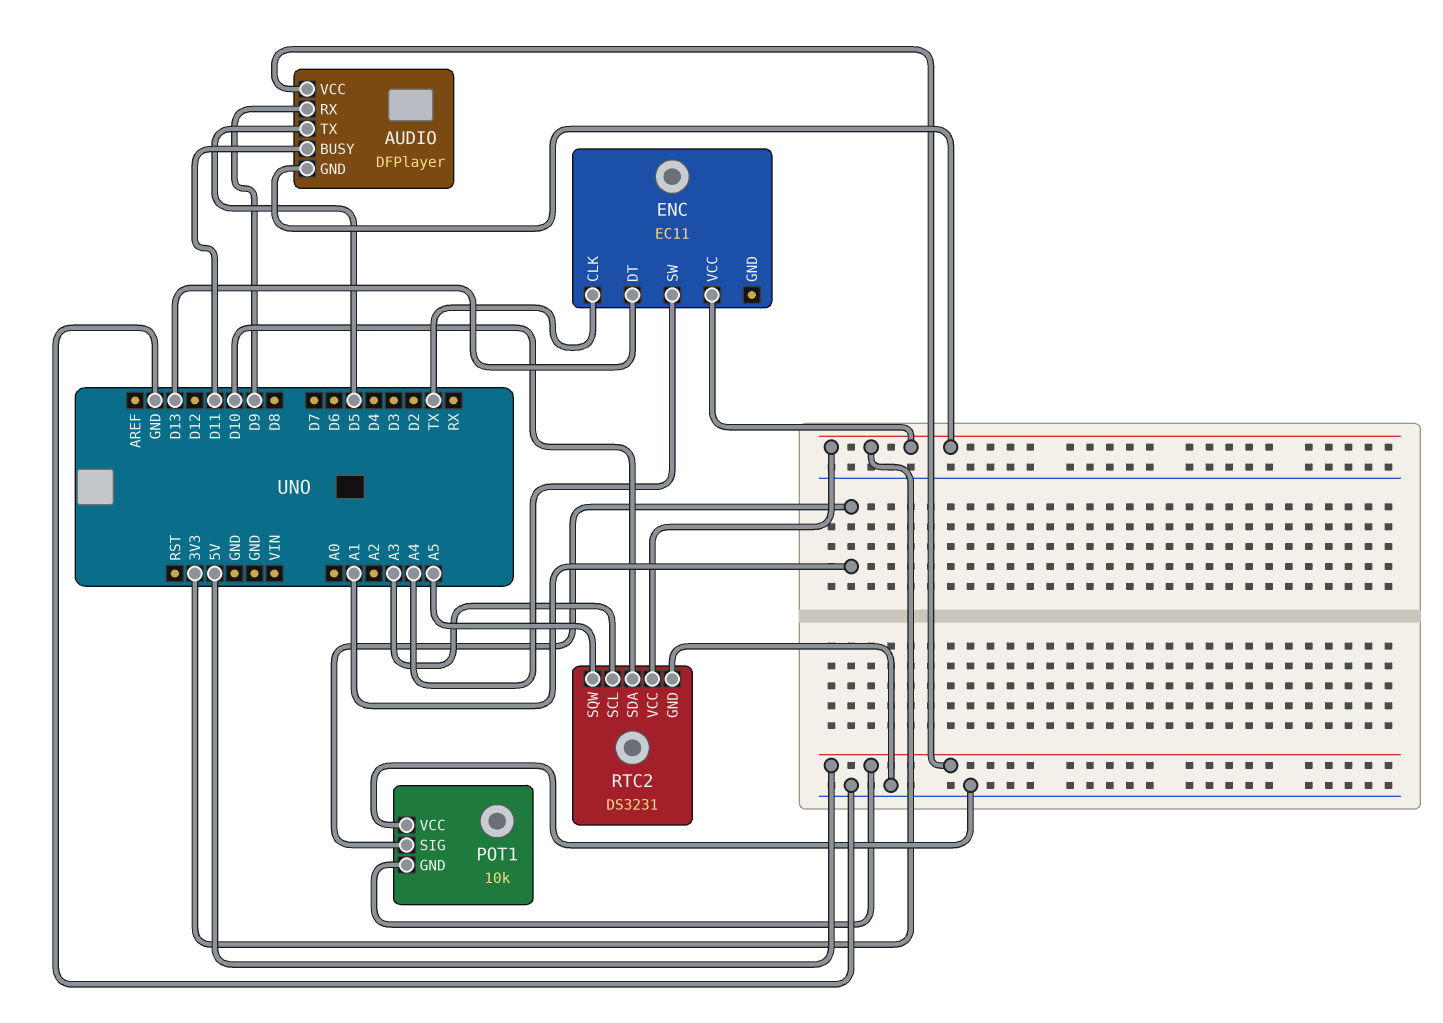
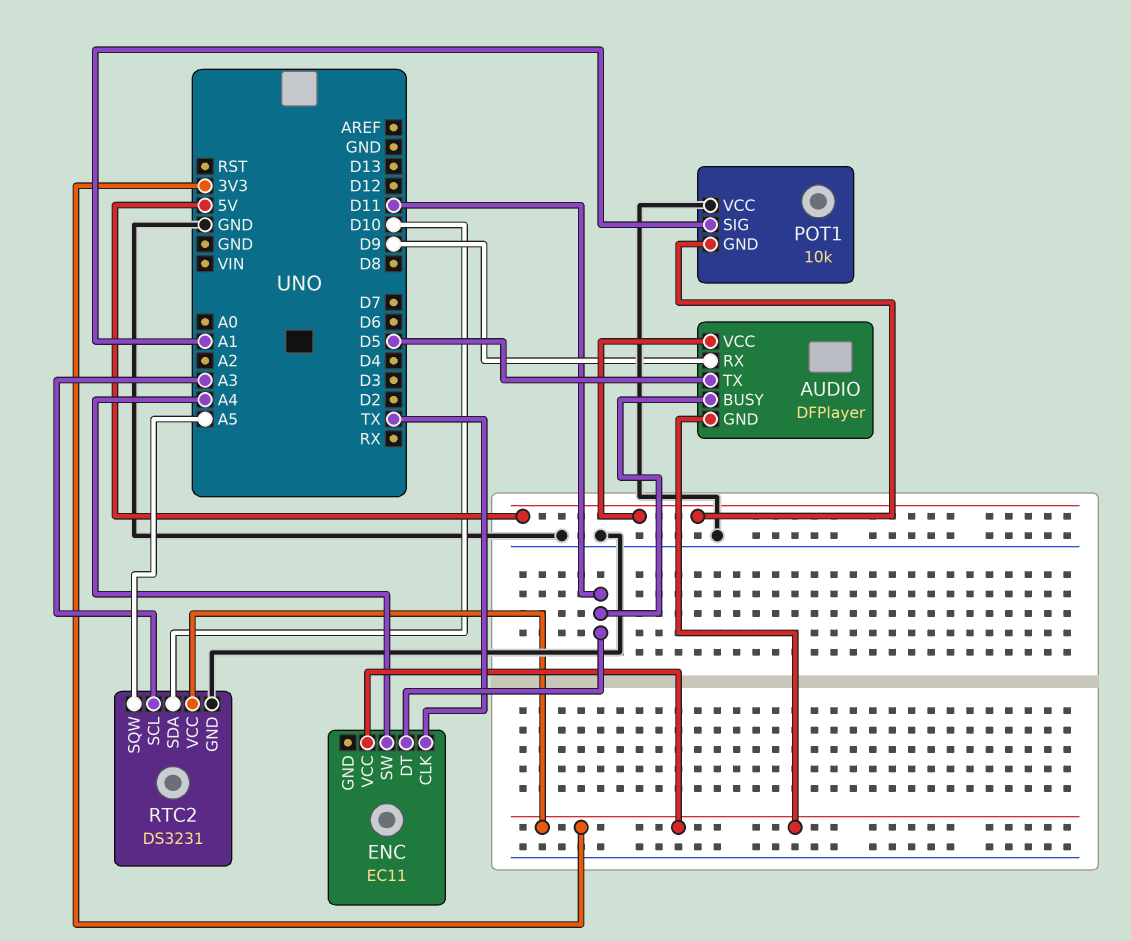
ENC pin DT: D13 -> D11

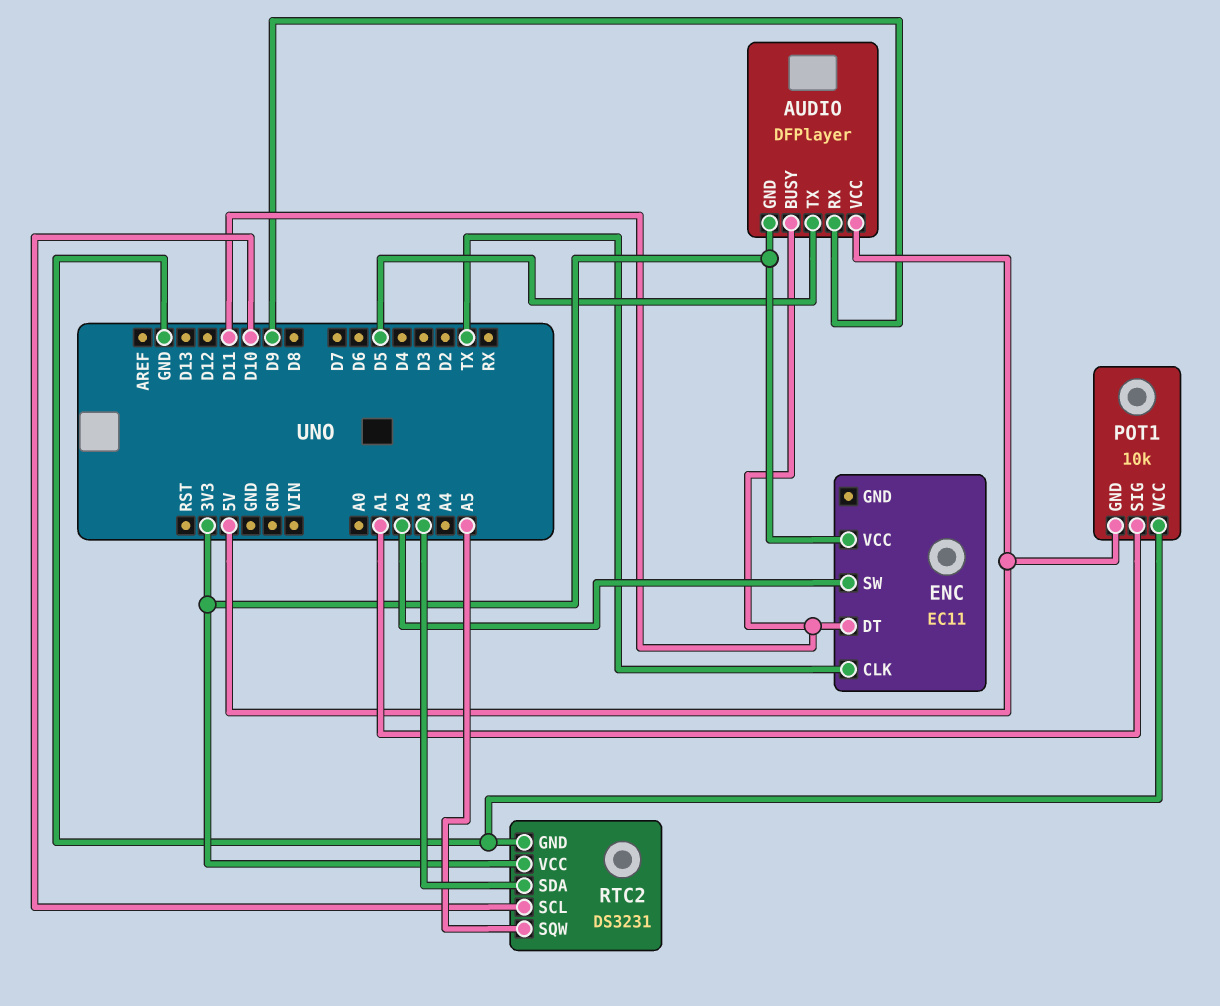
ENC pin SW: A4 -> A2
RTC2 pin SCL: A3 -> D10
RTC2 pin SDA: D10 -> A3

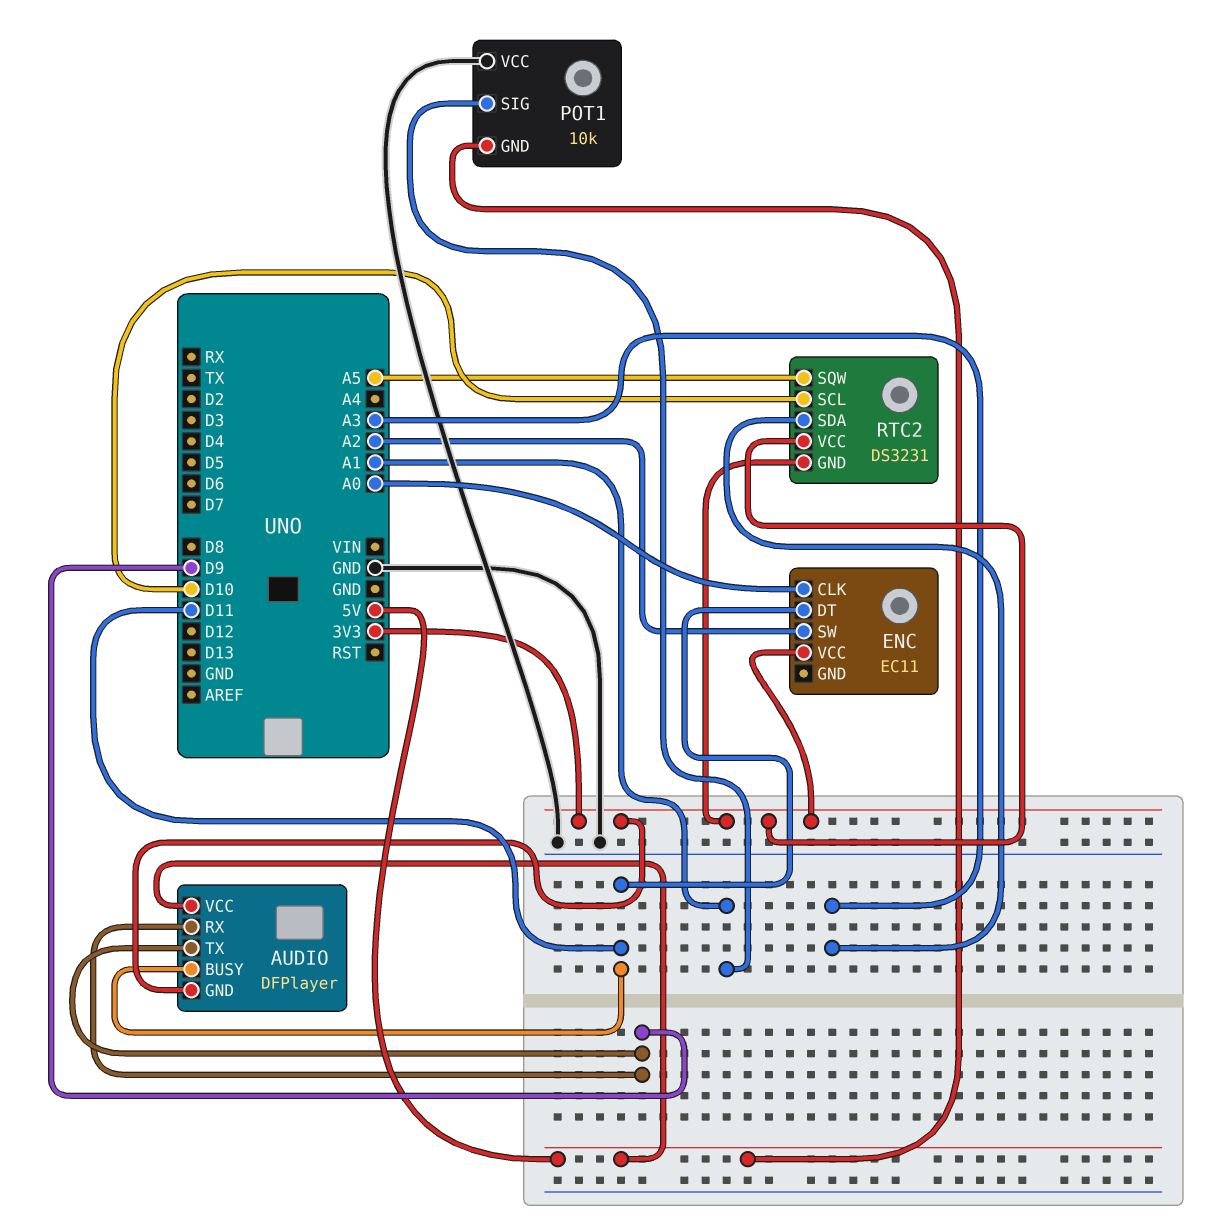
AUDIO pin TX: D5 -> D9
ENC pin CLK: TX -> A0
RTC2 pin GND: GND -> 3V3

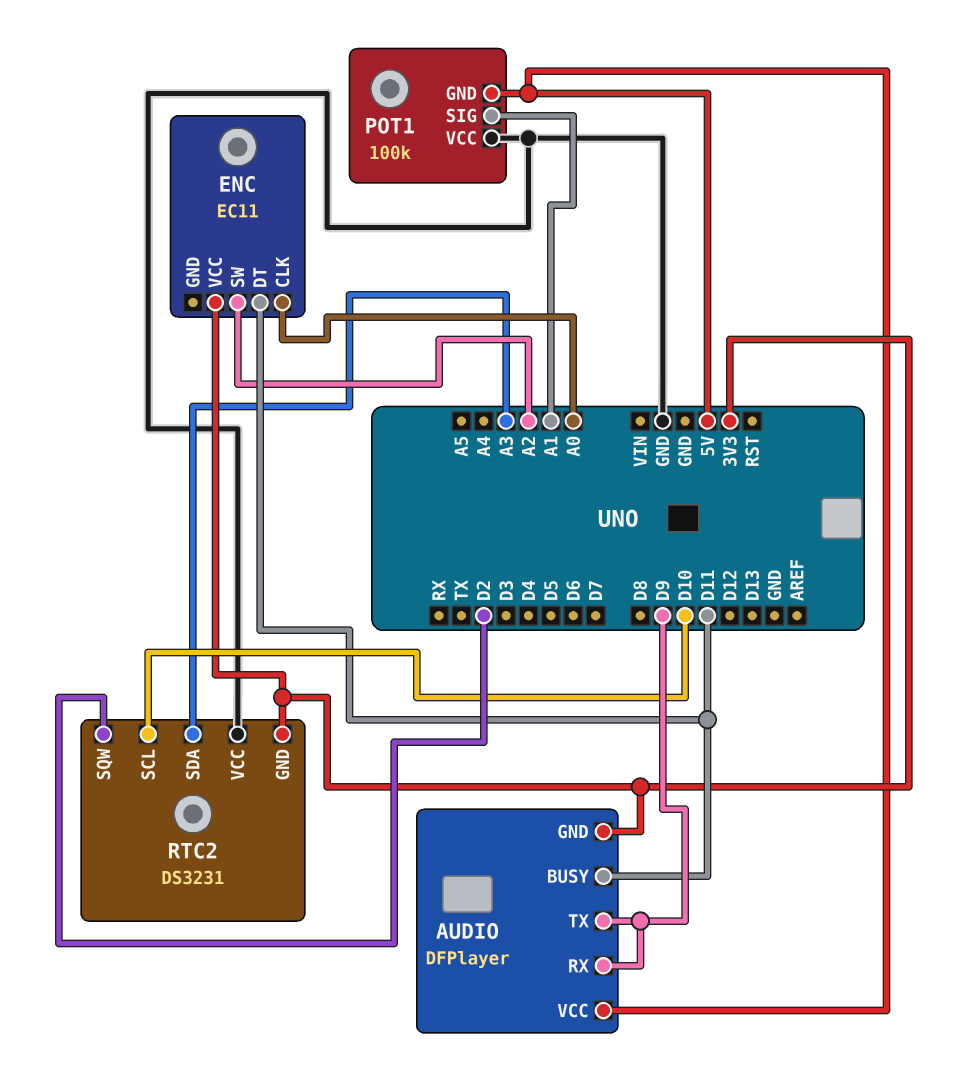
POT1: 10k -> 100k
RTC2 pin SQW: A5 -> D2
RTC2 pin VCC: 3V3 -> GND

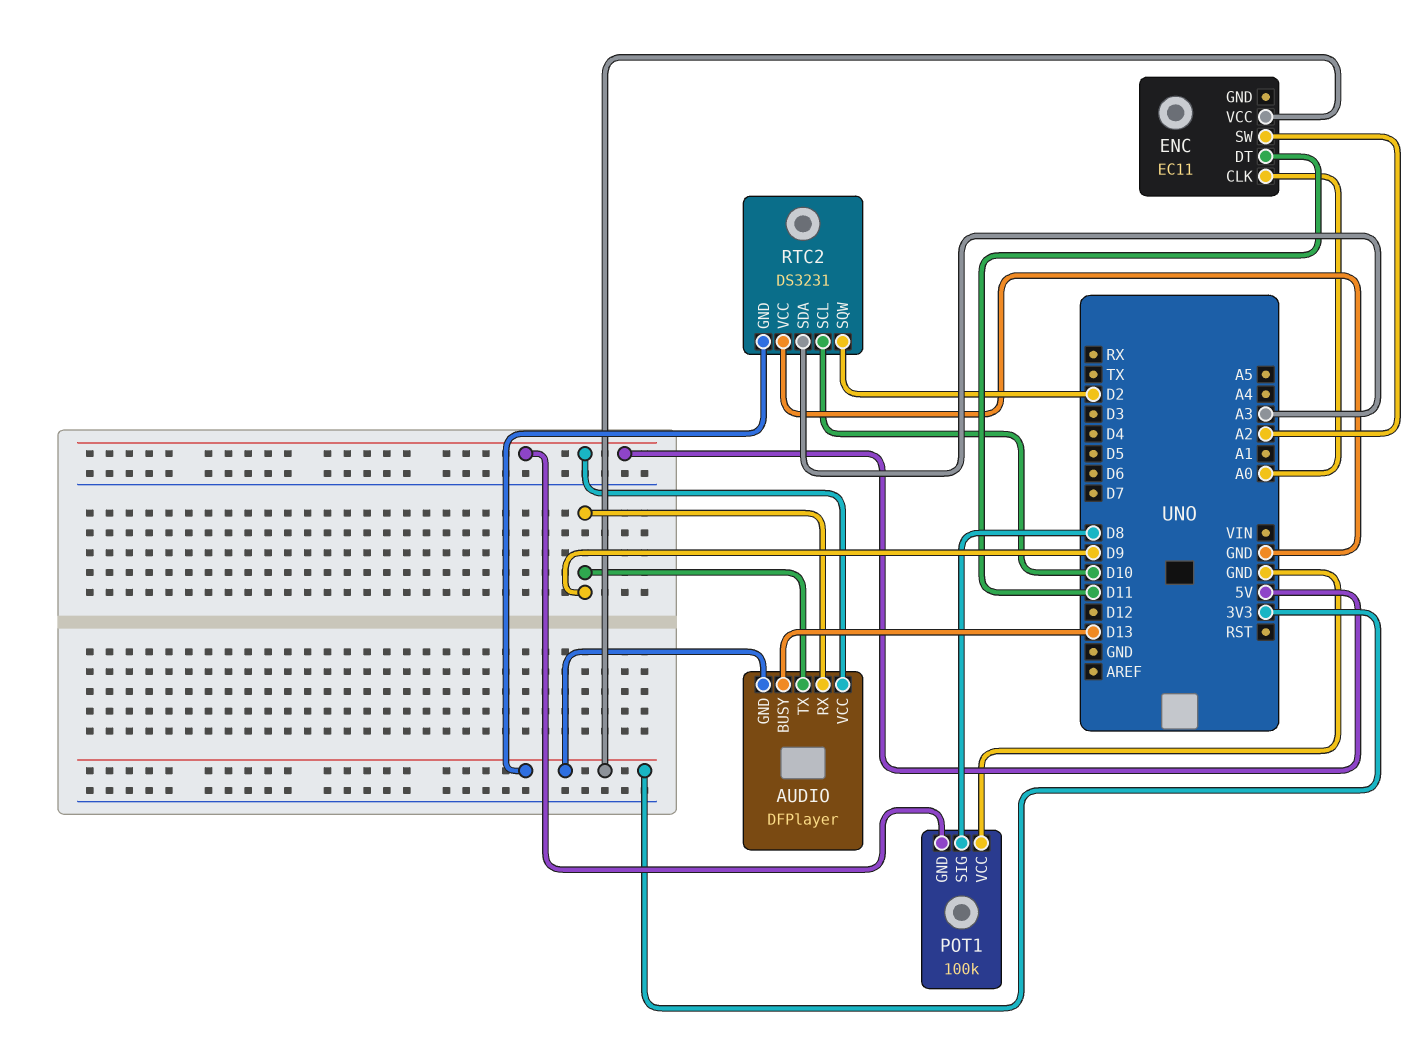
AUDIO pin BUSY: D11 -> D13
POT1 pin SIG: A1 -> D8

